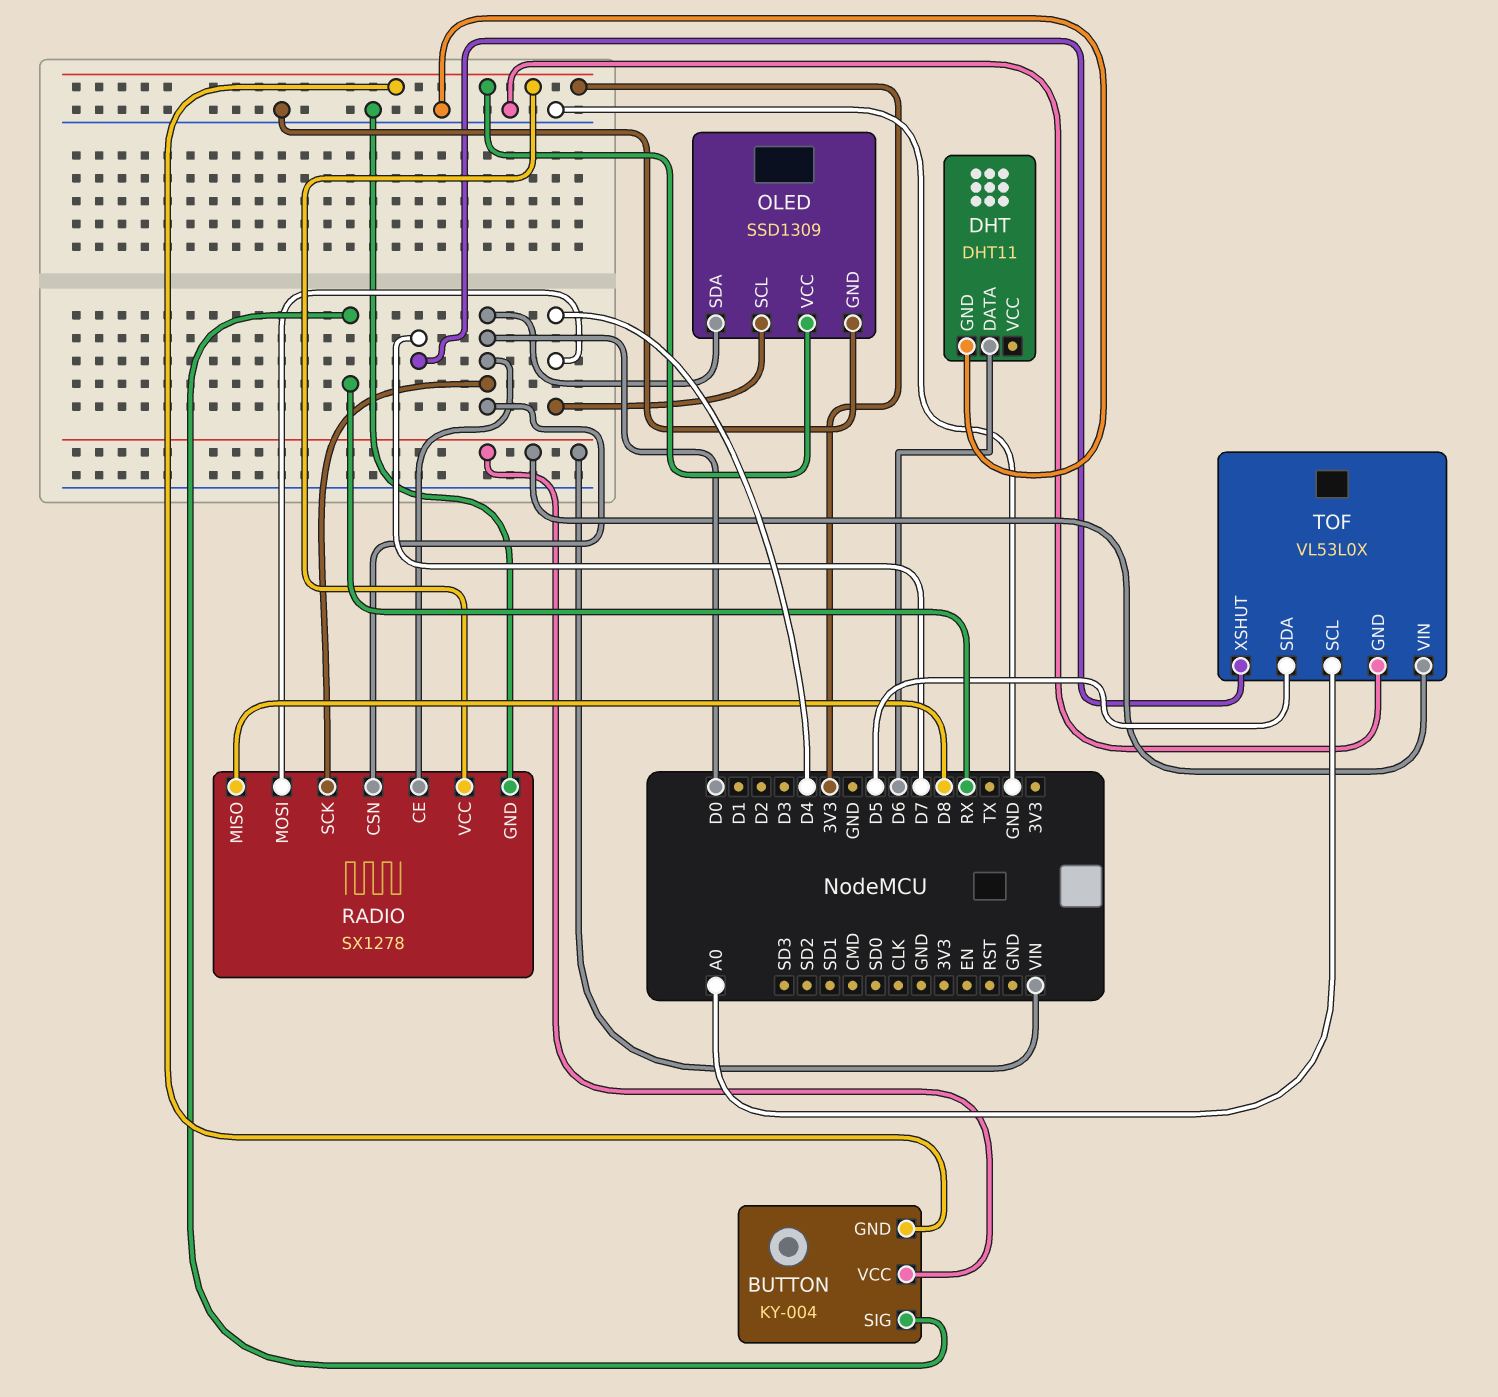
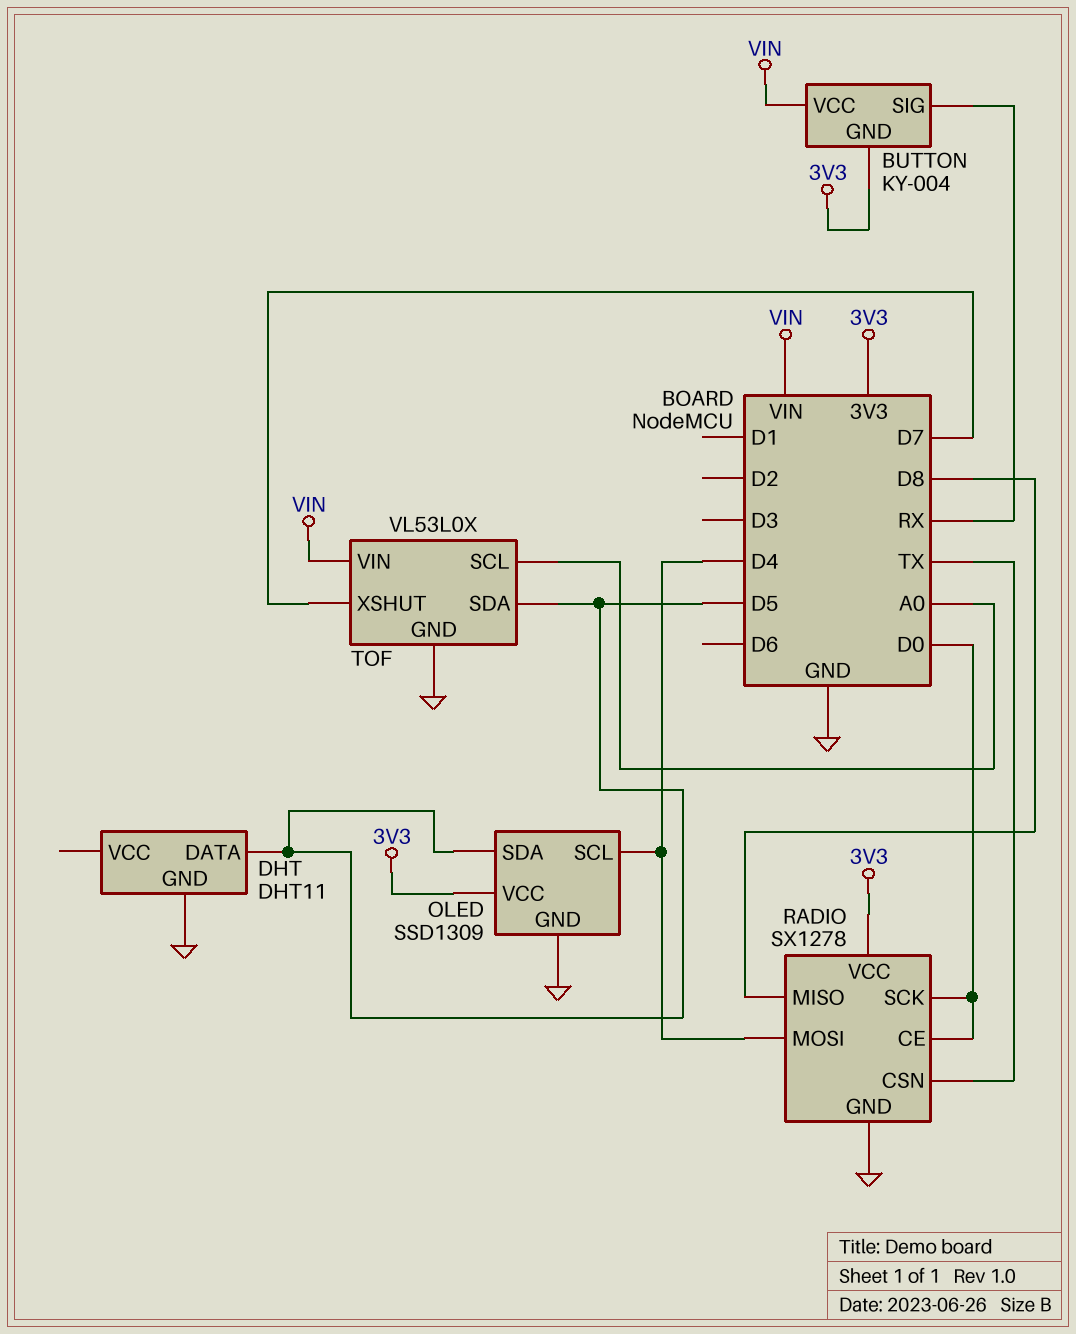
DHT pin DATA: D6 -> D5
OLED pin SDA: D0 -> D5
RADIO pin CSN: D0 -> TX

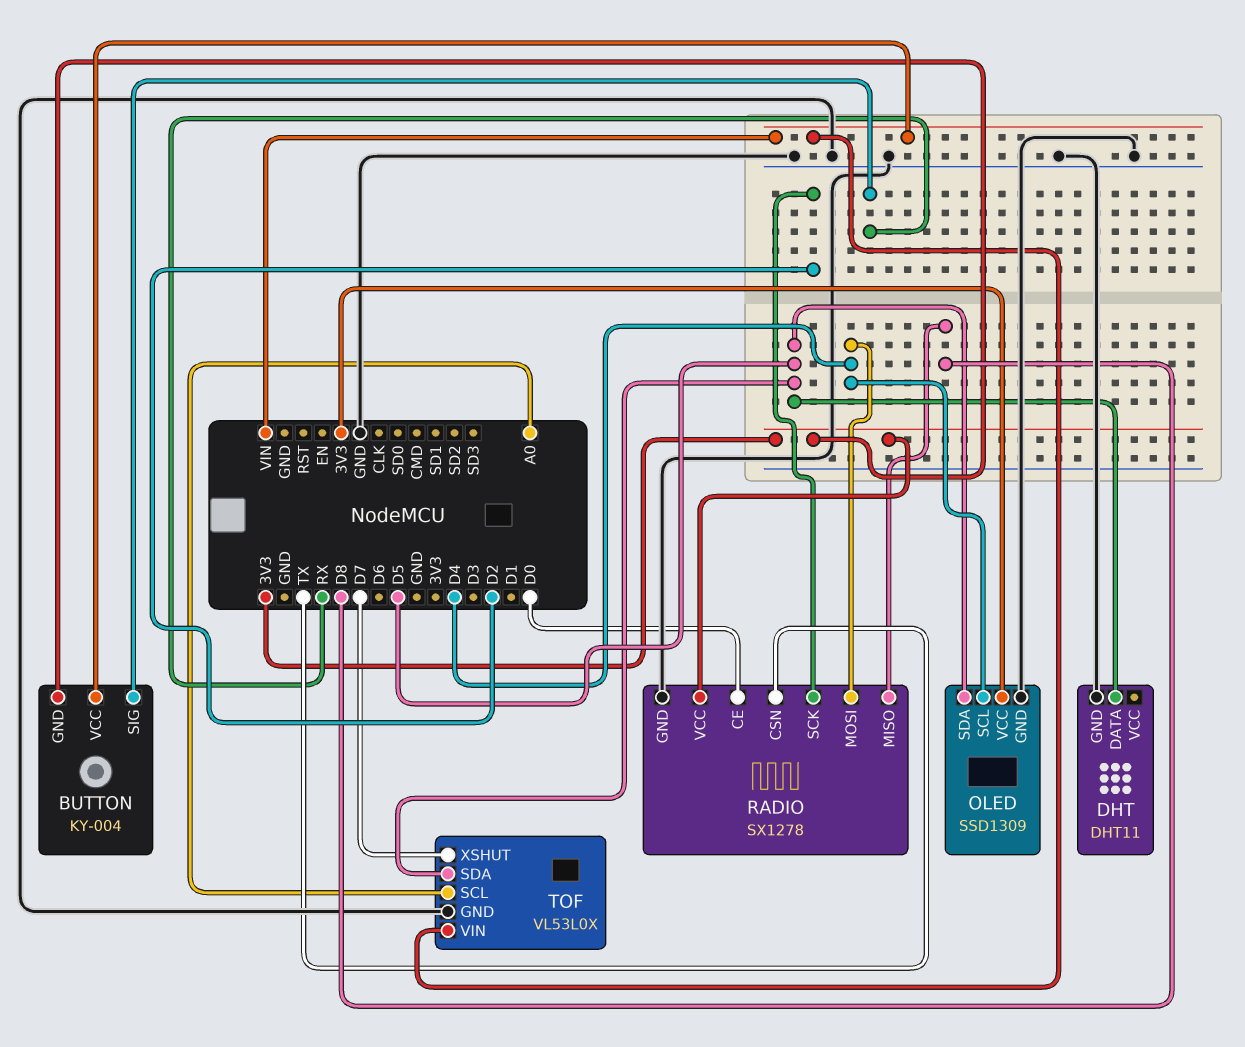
RADIO pin SCK: D0 -> D2

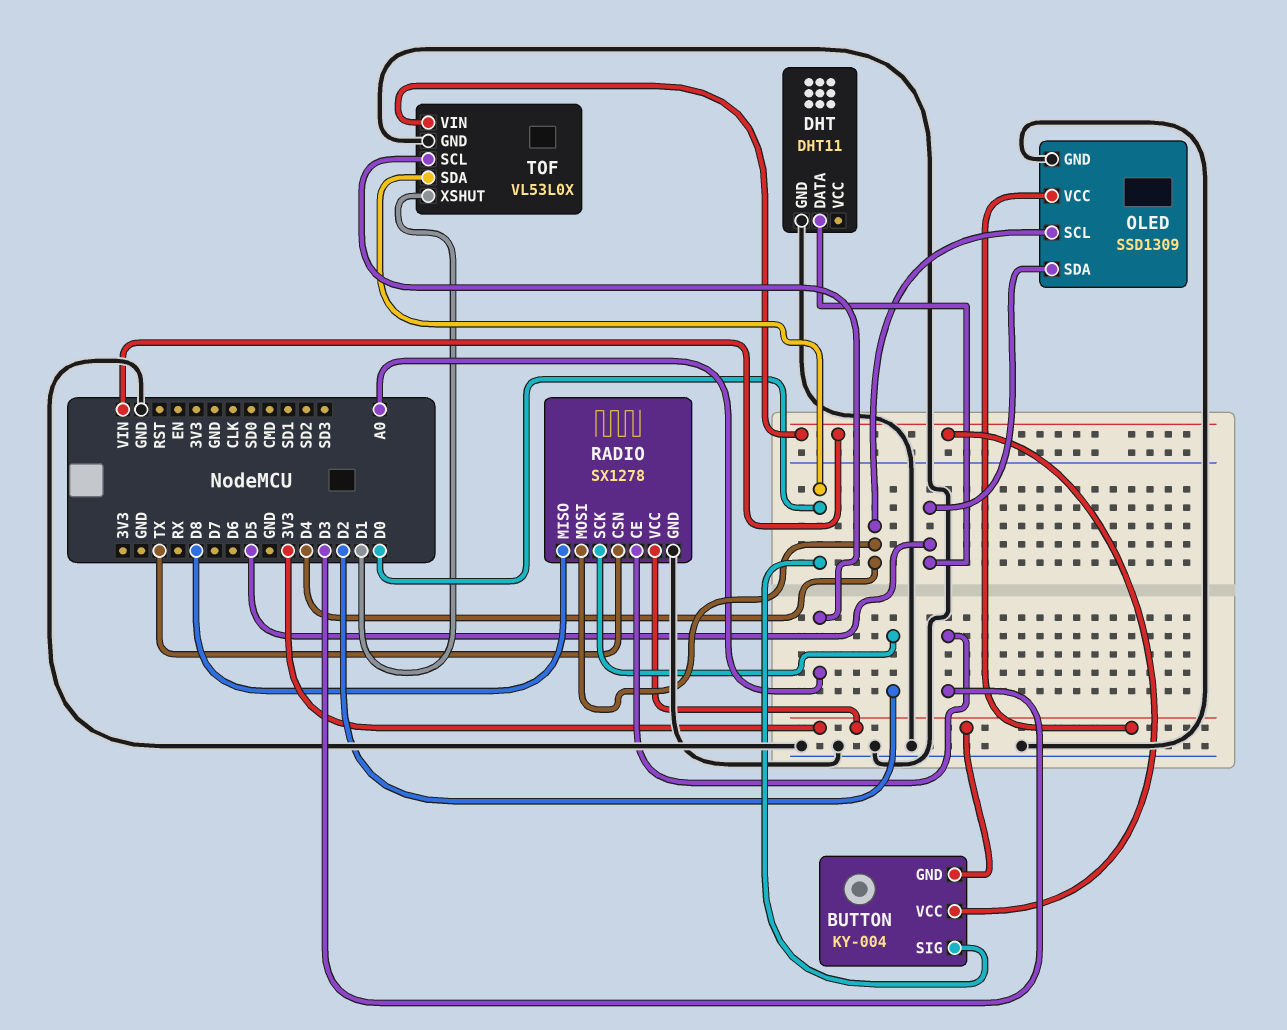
BUTTON pin SIG: RX -> D0
RADIO pin CE: D0 -> D3
TOF pin SDA: D5 -> D0
TOF pin XSHUT: D7 -> D1

